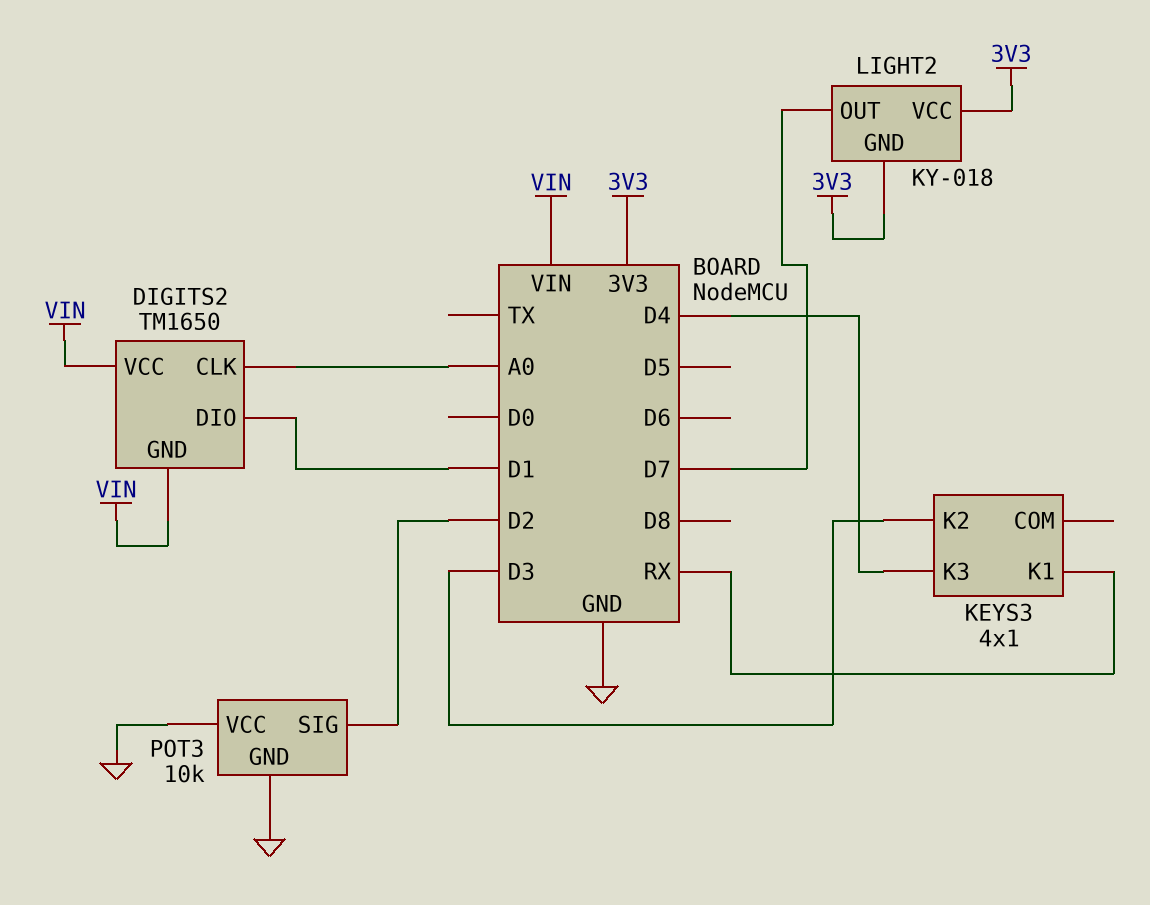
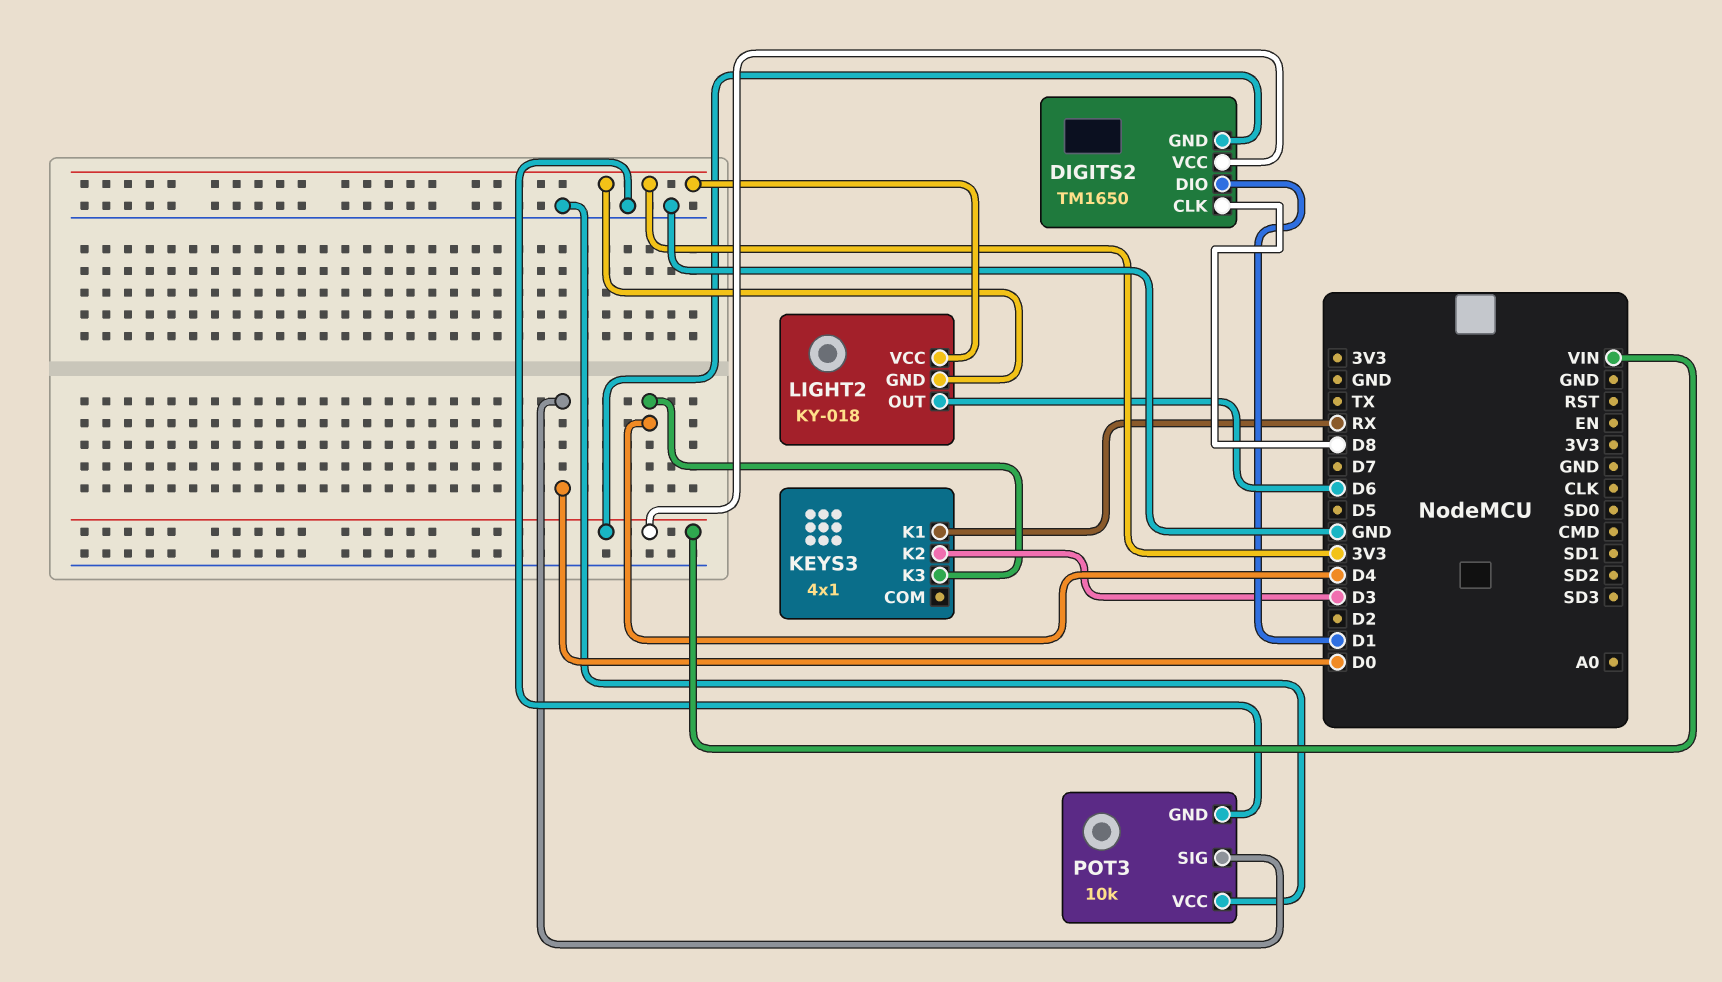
DIGITS2 pin CLK: A0 -> D8
LIGHT2 pin OUT: D7 -> D6
POT3 pin SIG: D2 -> D0

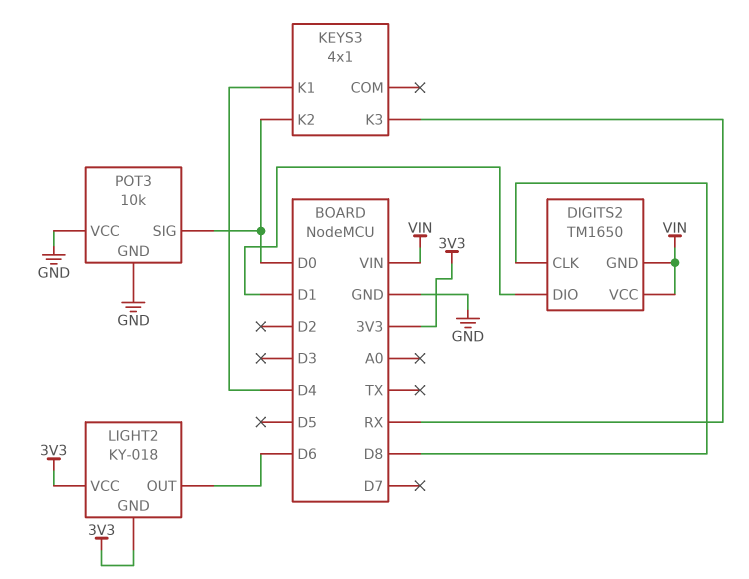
KEYS3 pin K1: RX -> D4
KEYS3 pin K2: D3 -> D0
KEYS3 pin K3: D4 -> RX

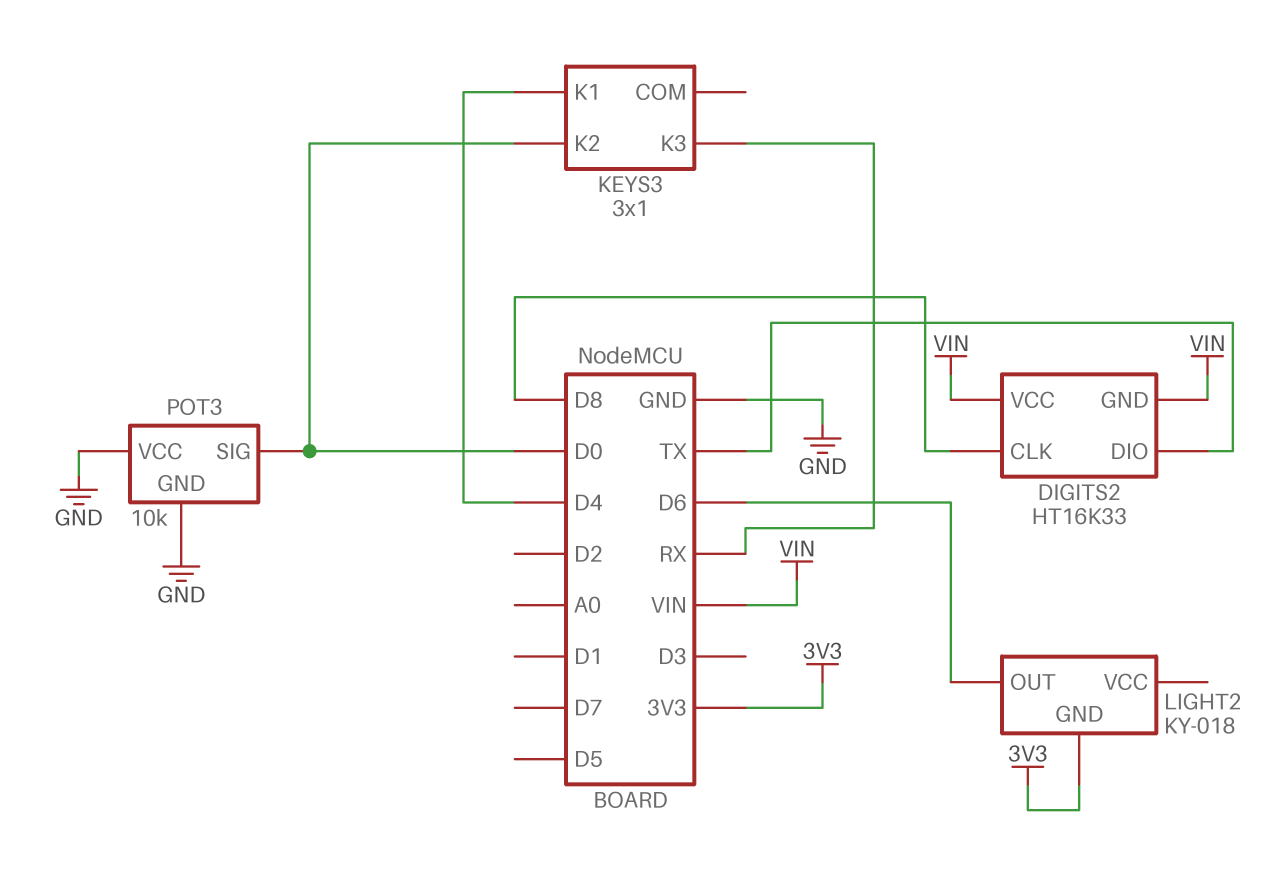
DIGITS2: TM1650 -> HT16K33
DIGITS2 pin DIO: D1 -> TX
KEYS3: 4x1 -> 3x1
LIGHT2 pin VCC: 3V3 -> none

